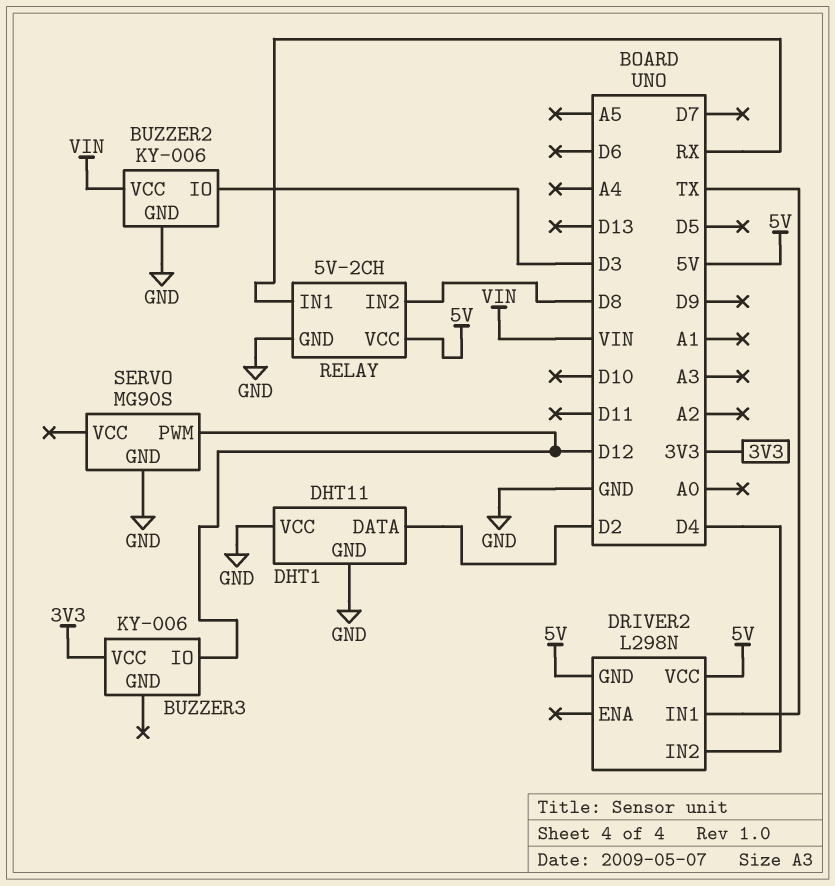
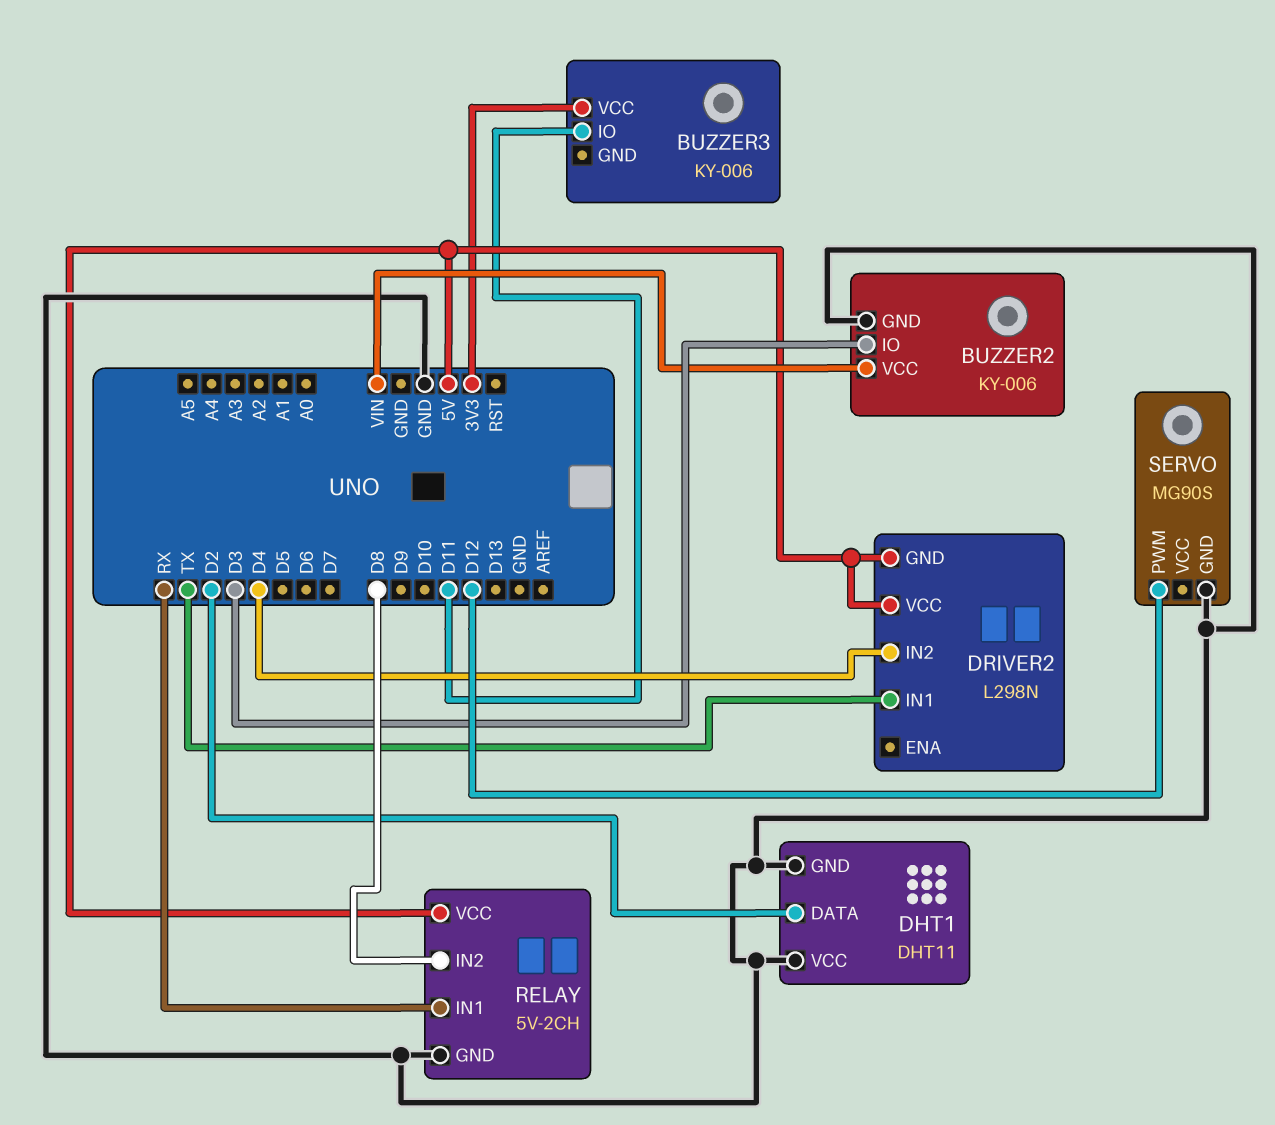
BUZZER3 pin IO: D12 -> D11

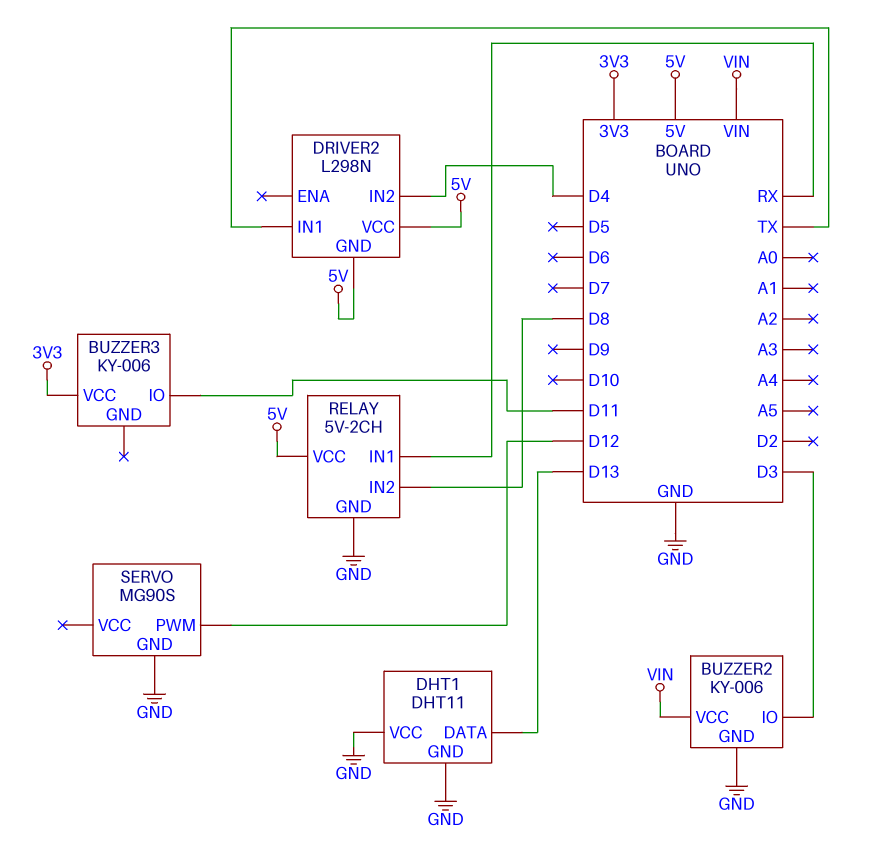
DHT1 pin DATA: D2 -> D13

